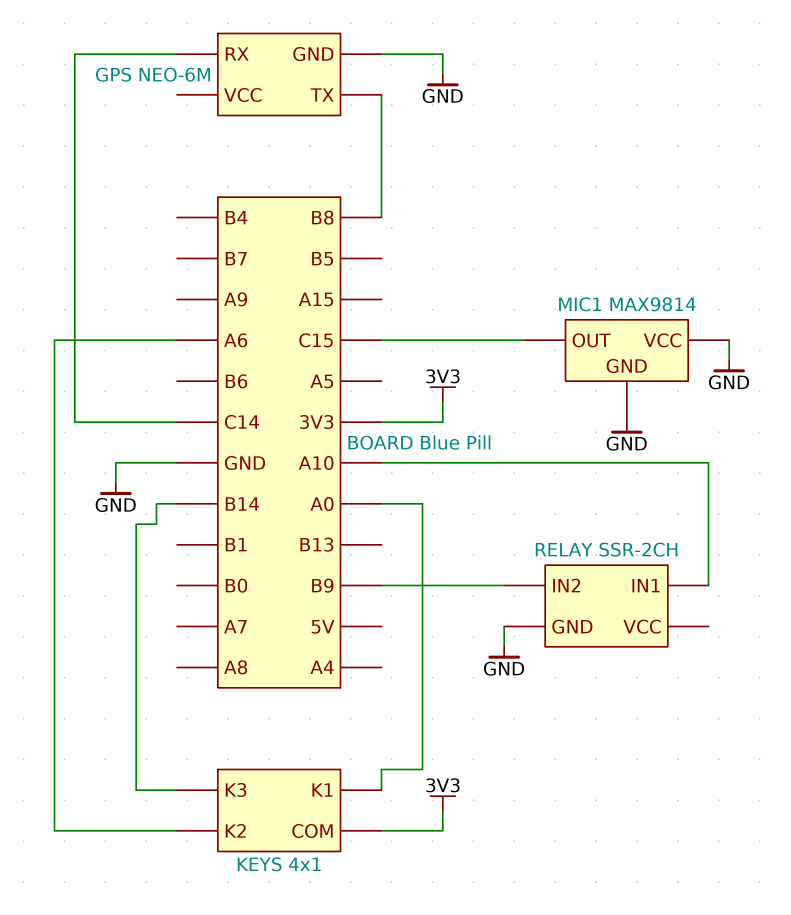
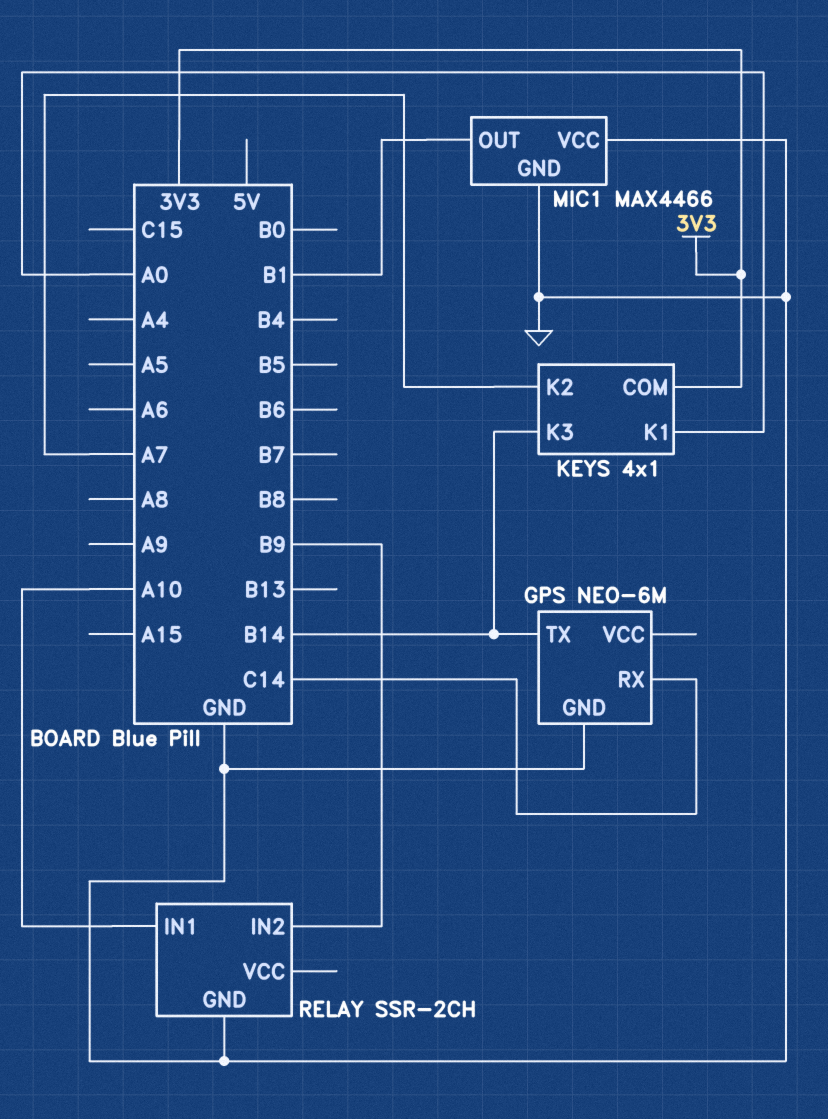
GPS pin TX: B8 -> B14
KEYS pin K2: A6 -> A7
MIC1: MAX9814 -> MAX4466
MIC1 pin OUT: C15 -> B1

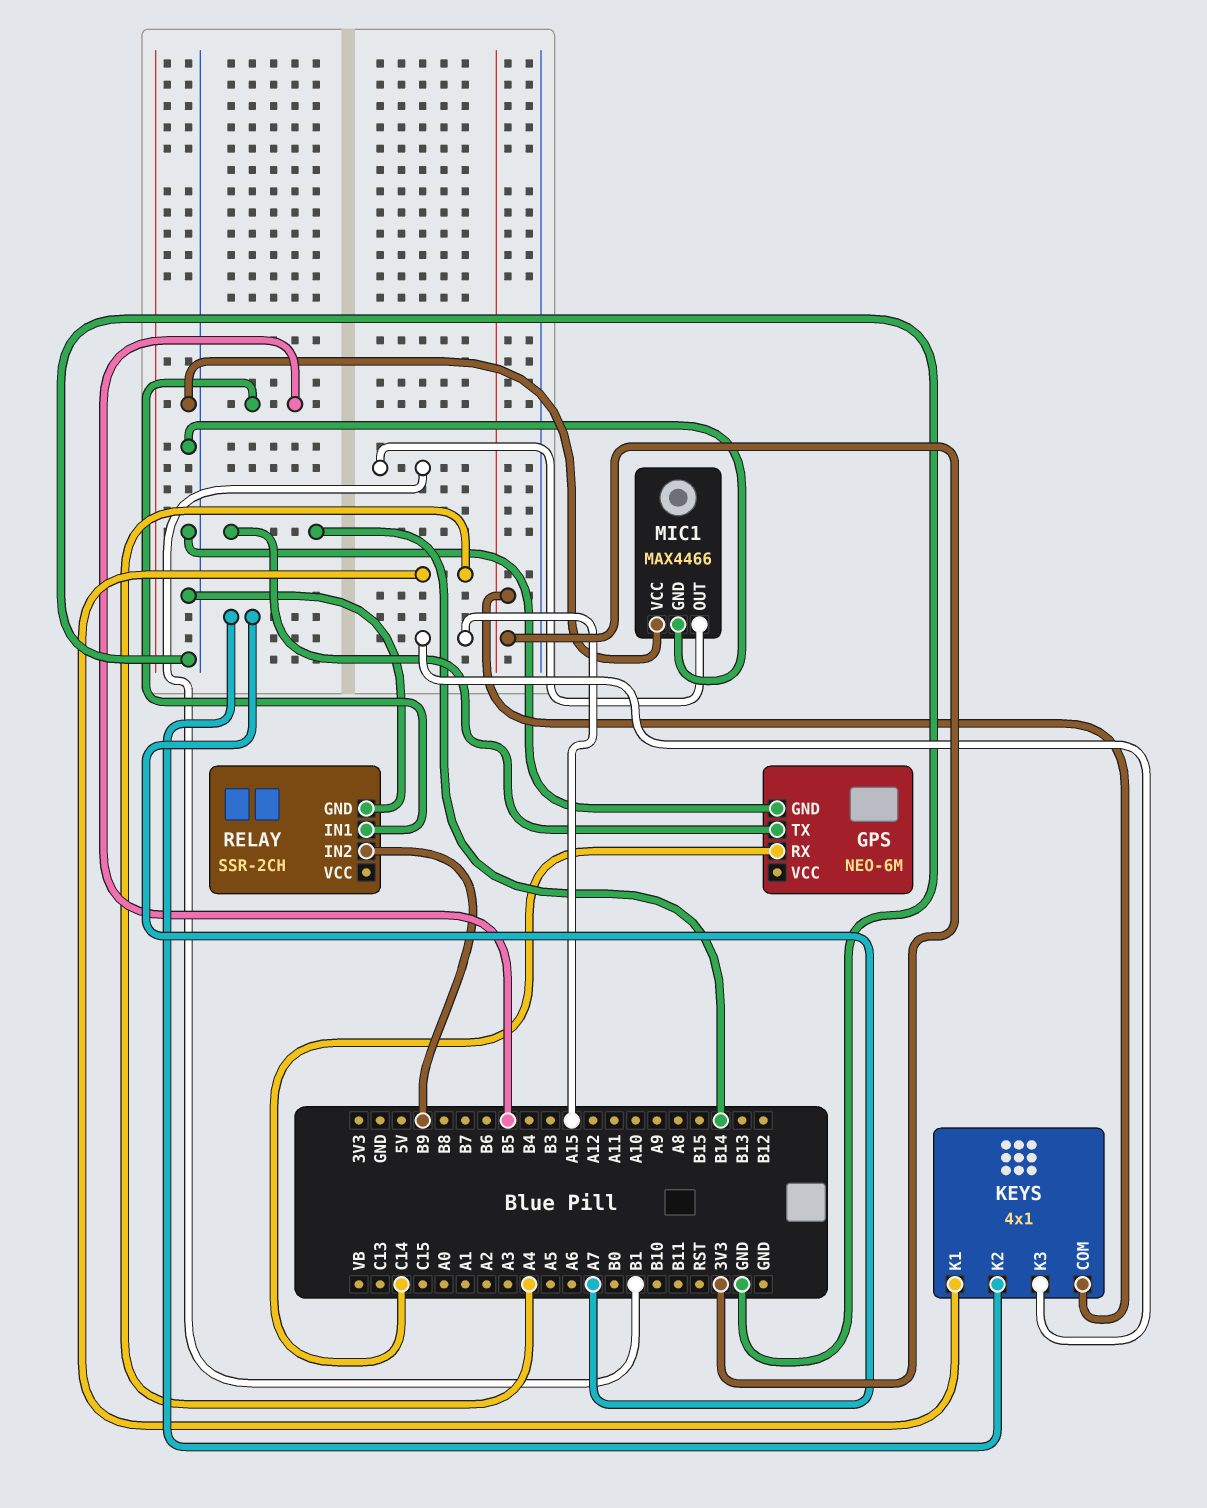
KEYS pin K1: A0 -> A4
KEYS pin K3: B14 -> A15
RELAY pin IN1: A10 -> B5

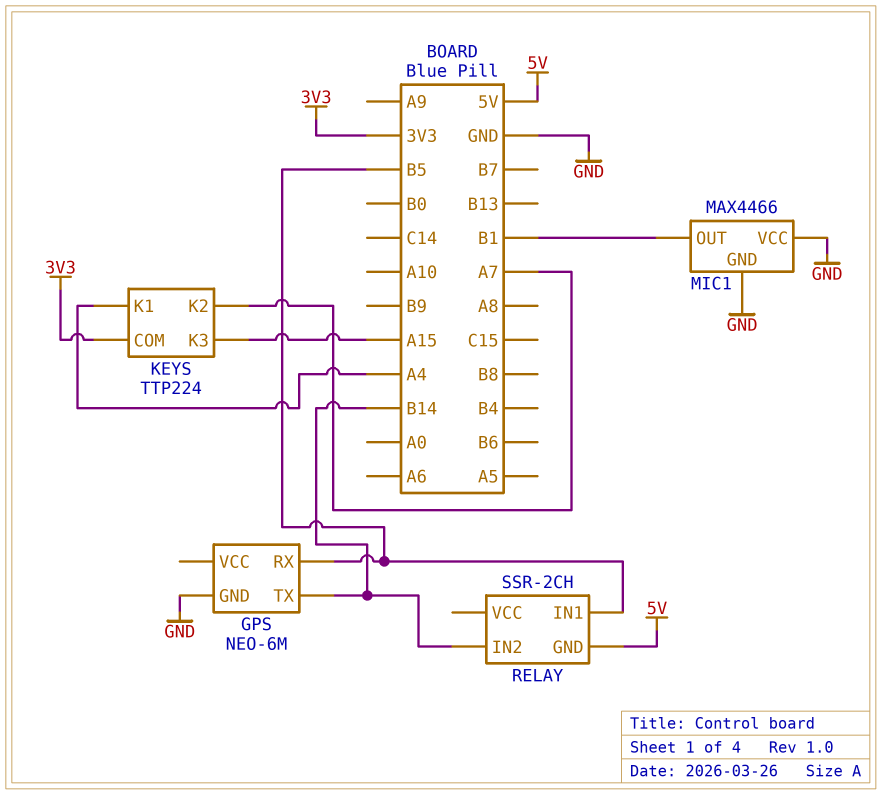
GPS pin RX: C14 -> B5
KEYS: 4x1 -> TTP224
RELAY pin GND: GND -> 5V
RELAY pin IN2: B9 -> B14

